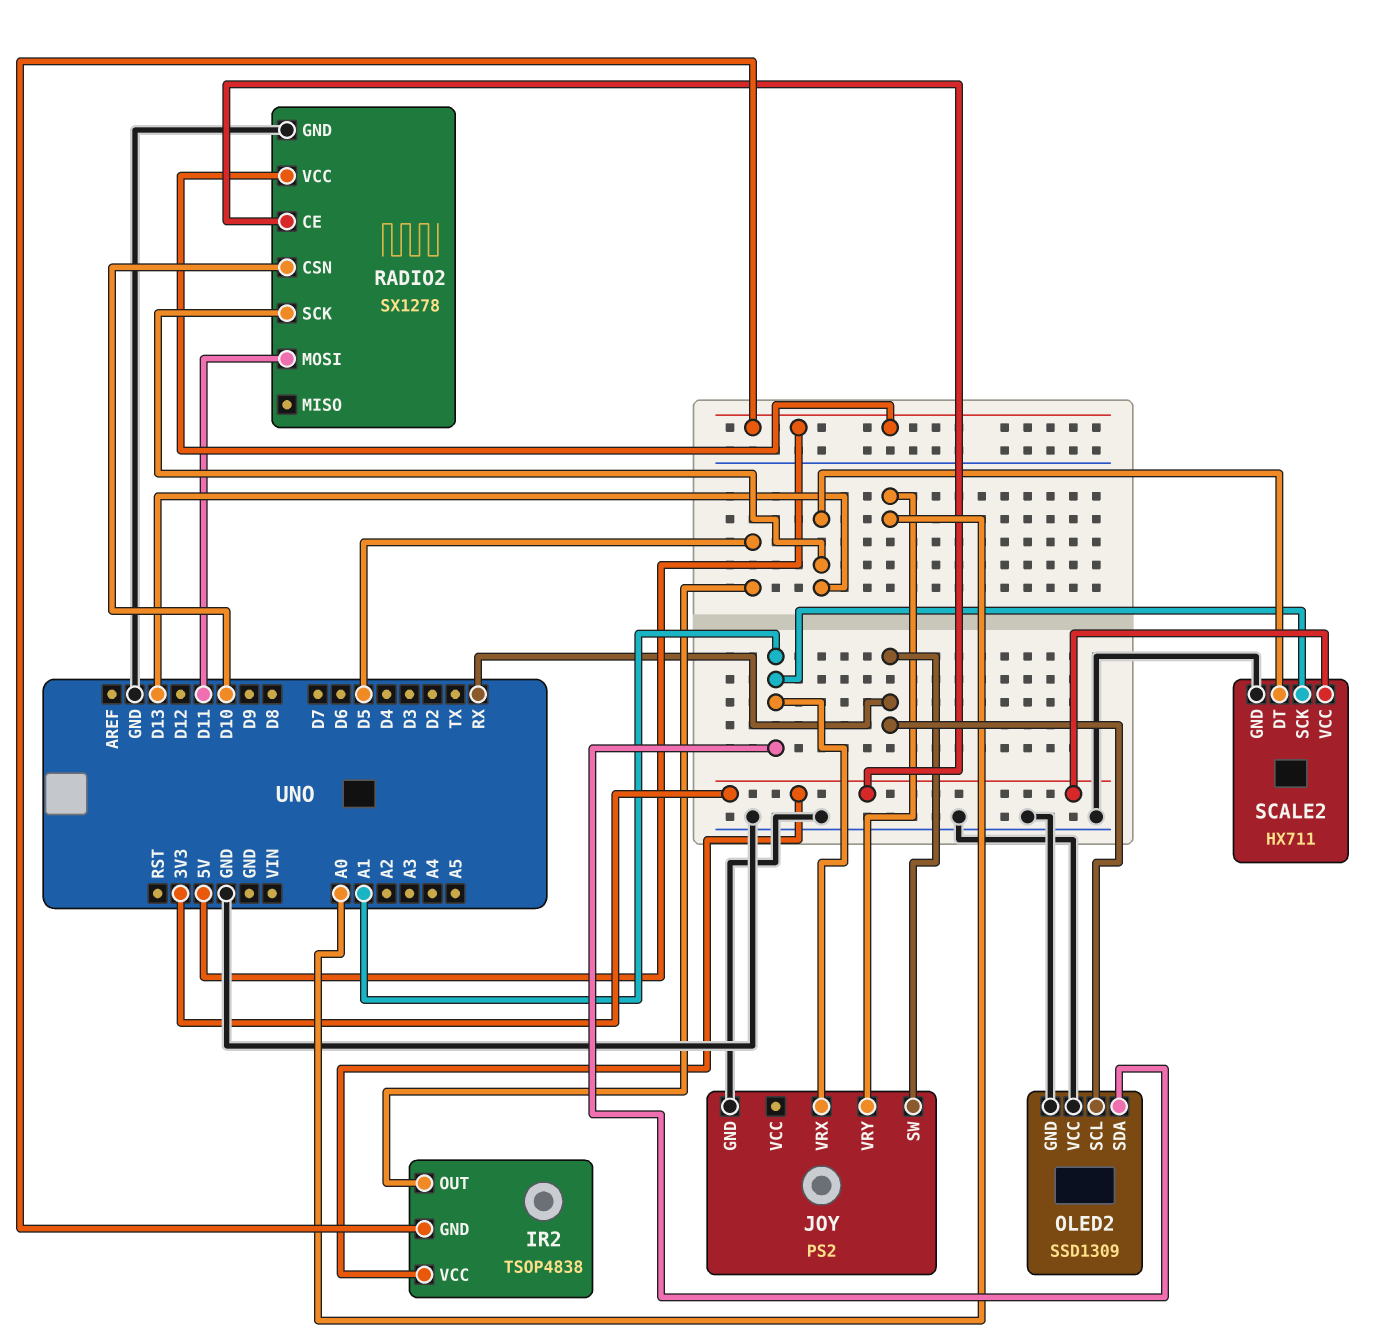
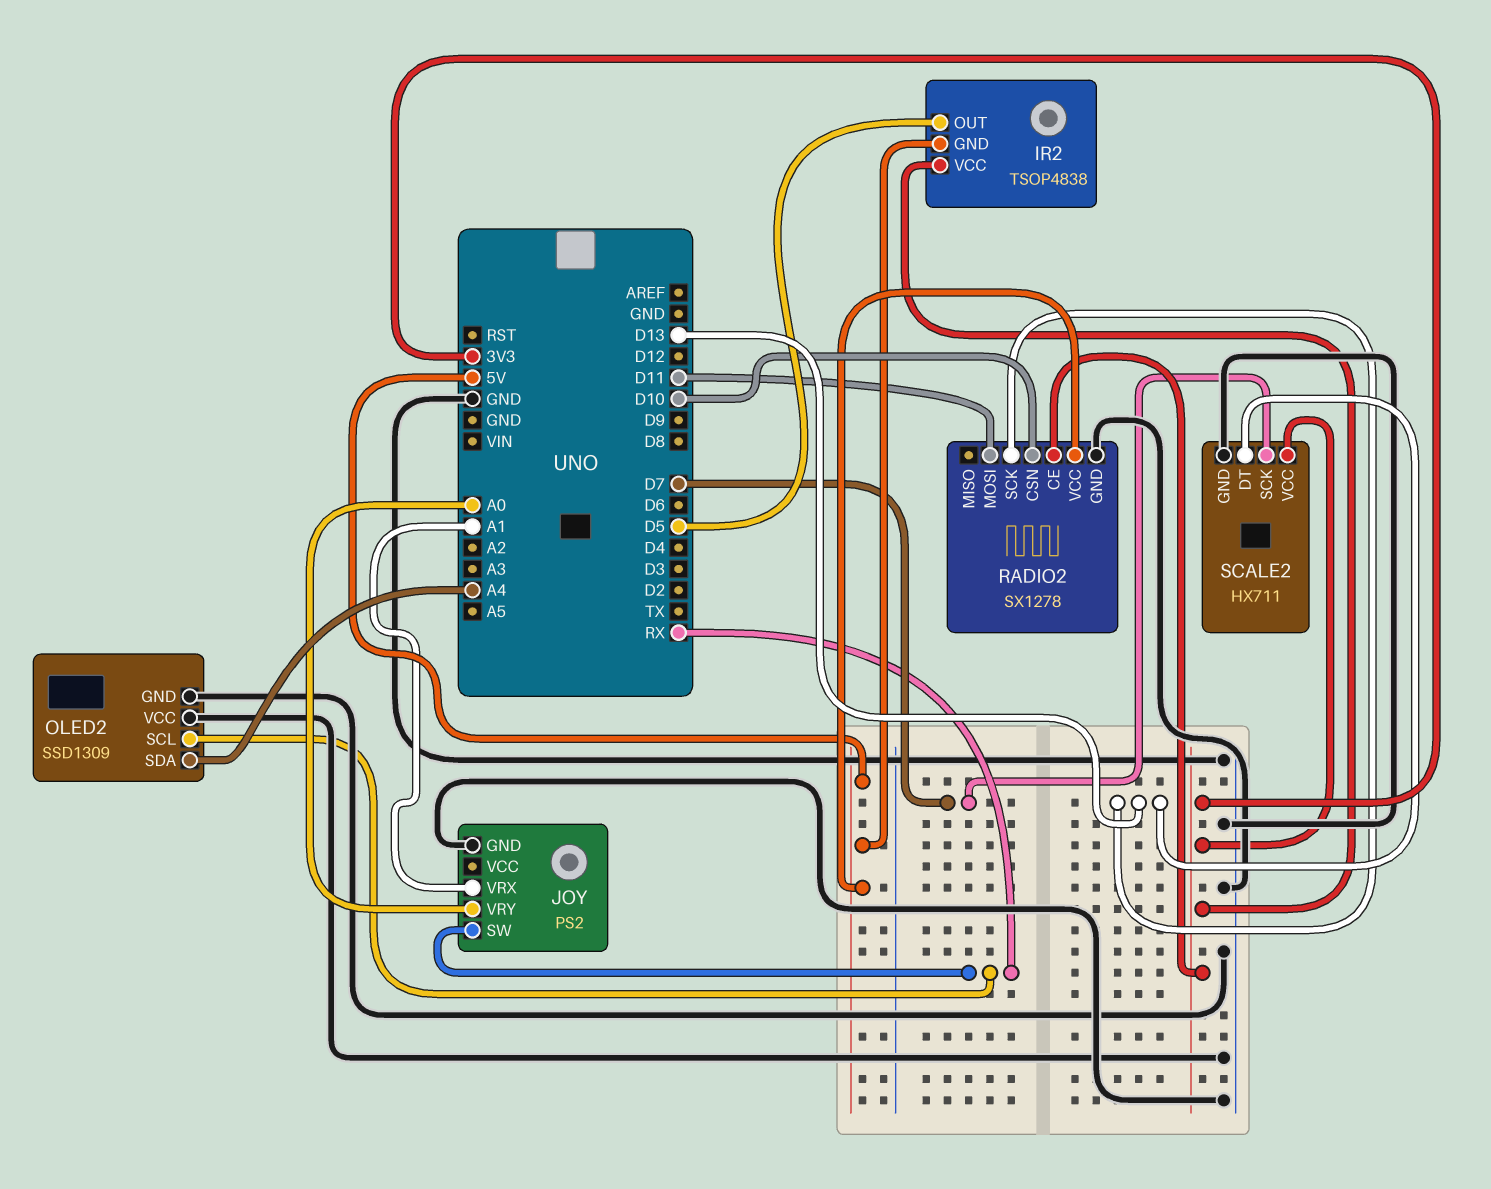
OLED2 pin SDA: A1 -> A4
SCALE2 pin SCK: A1 -> D7

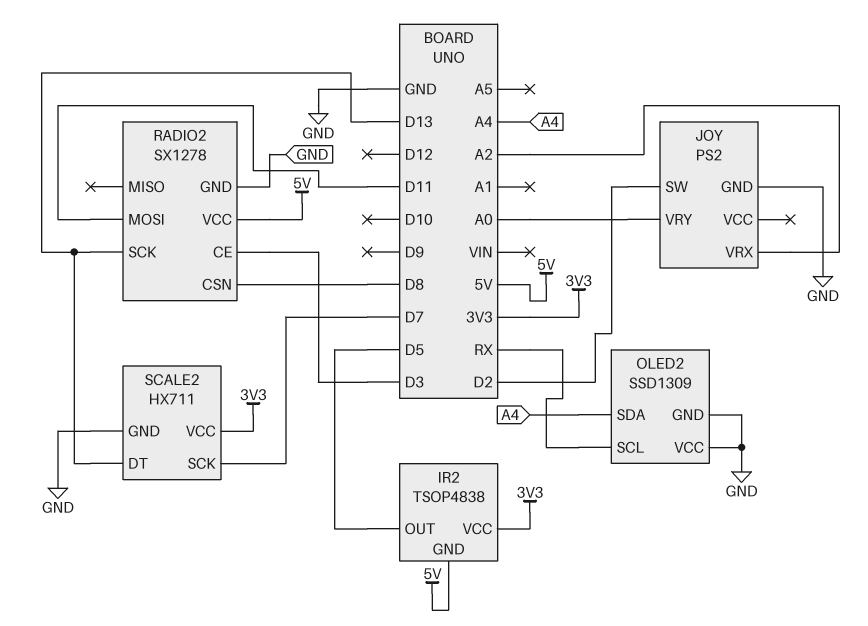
JOY pin SW: RX -> D2
JOY pin VRX: A1 -> A2
RADIO2 pin CE: 3V3 -> D3
RADIO2 pin CSN: D10 -> D8

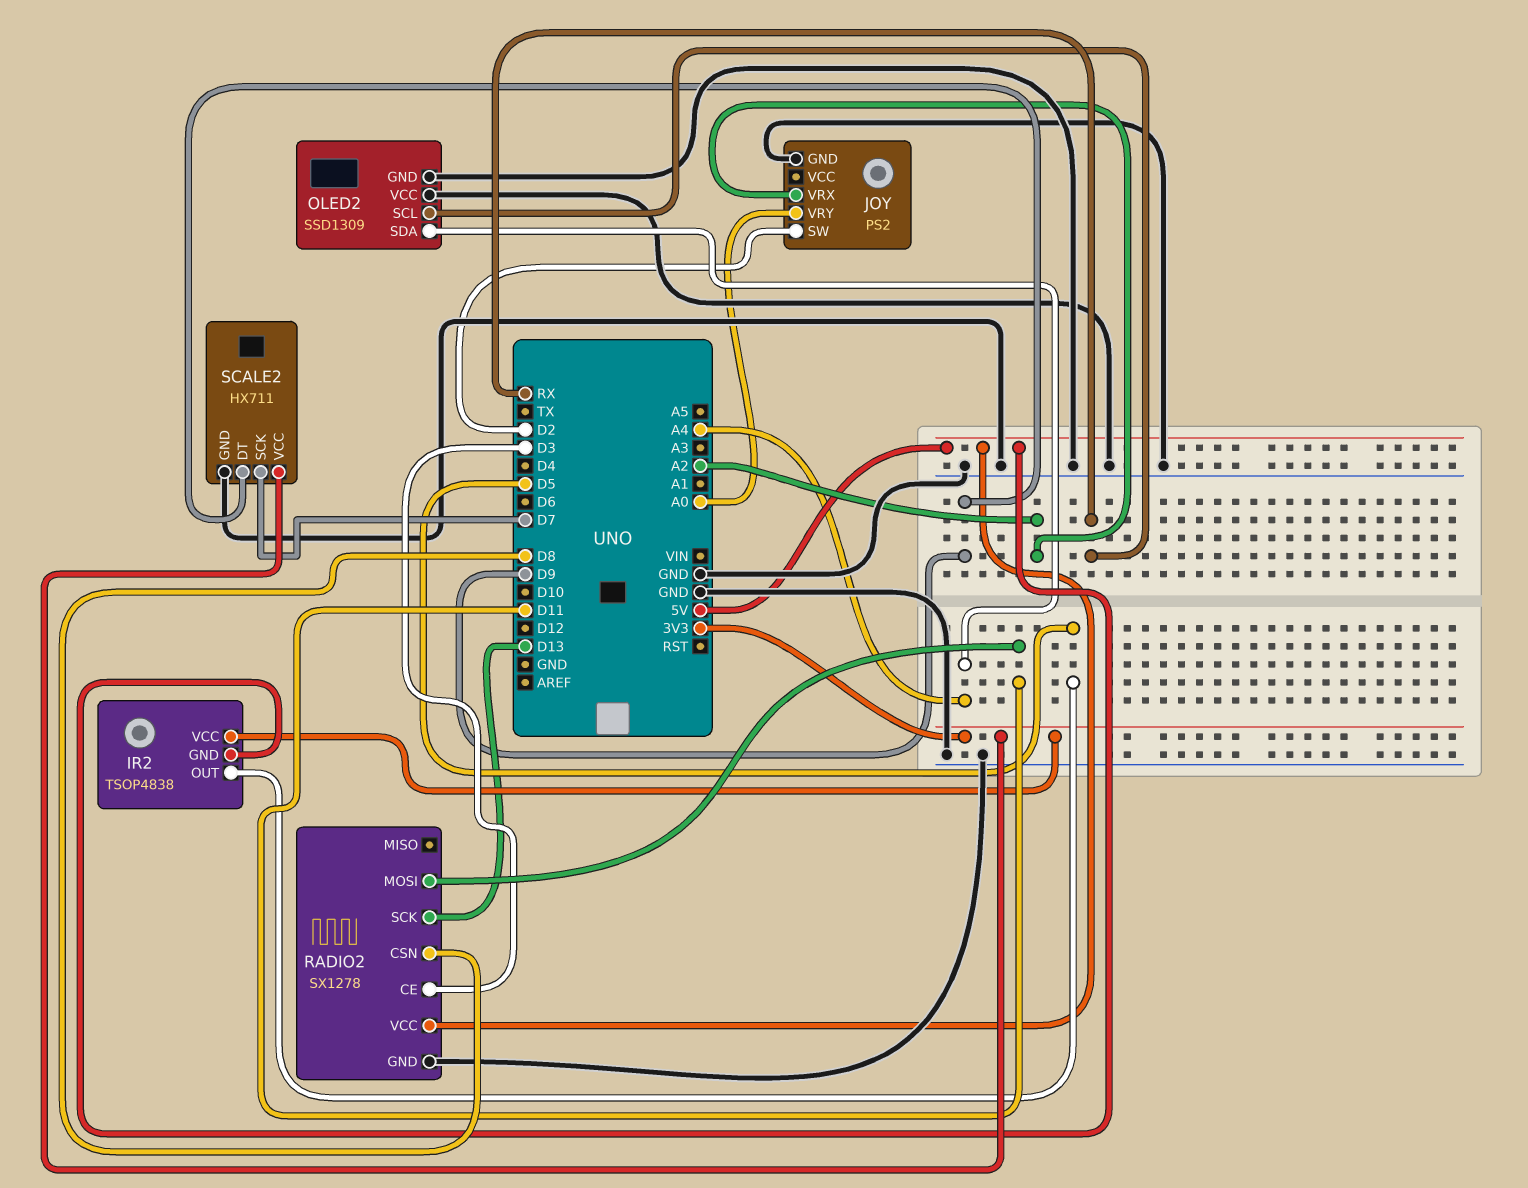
SCALE2 pin DT: D13 -> D9

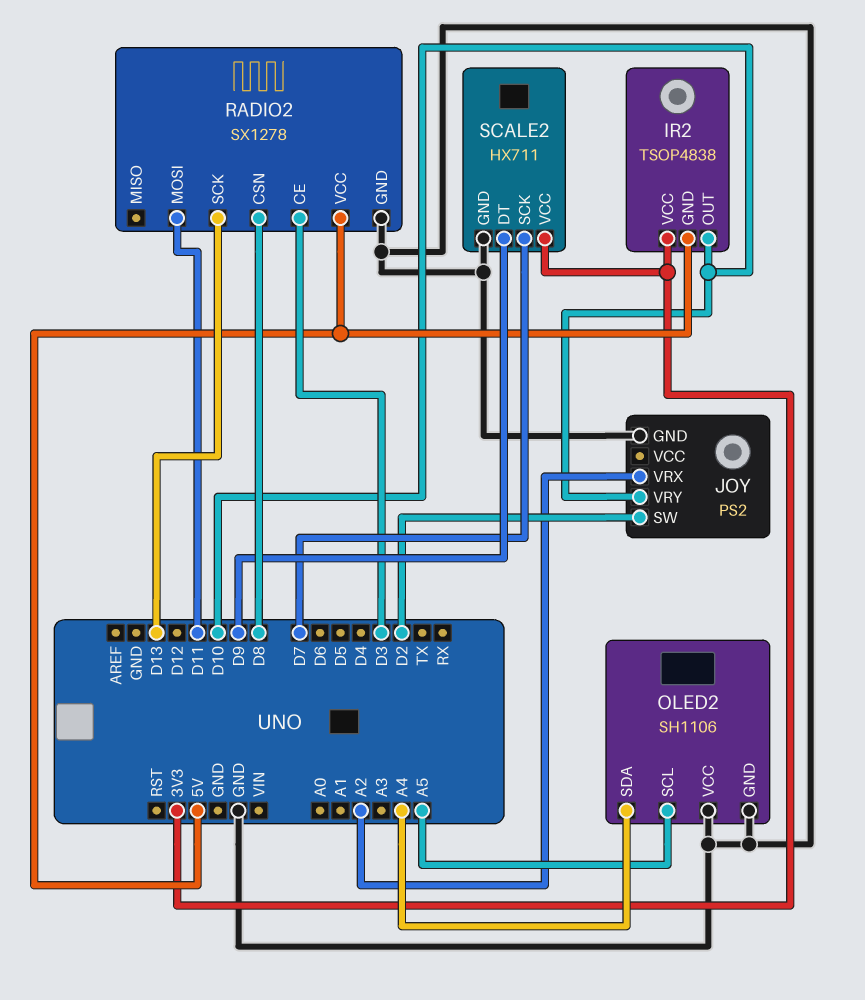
IR2 pin OUT: D5 -> D10
JOY pin VRY: A0 -> D10
OLED2: SSD1309 -> SH1106
OLED2 pin SCL: RX -> A5

